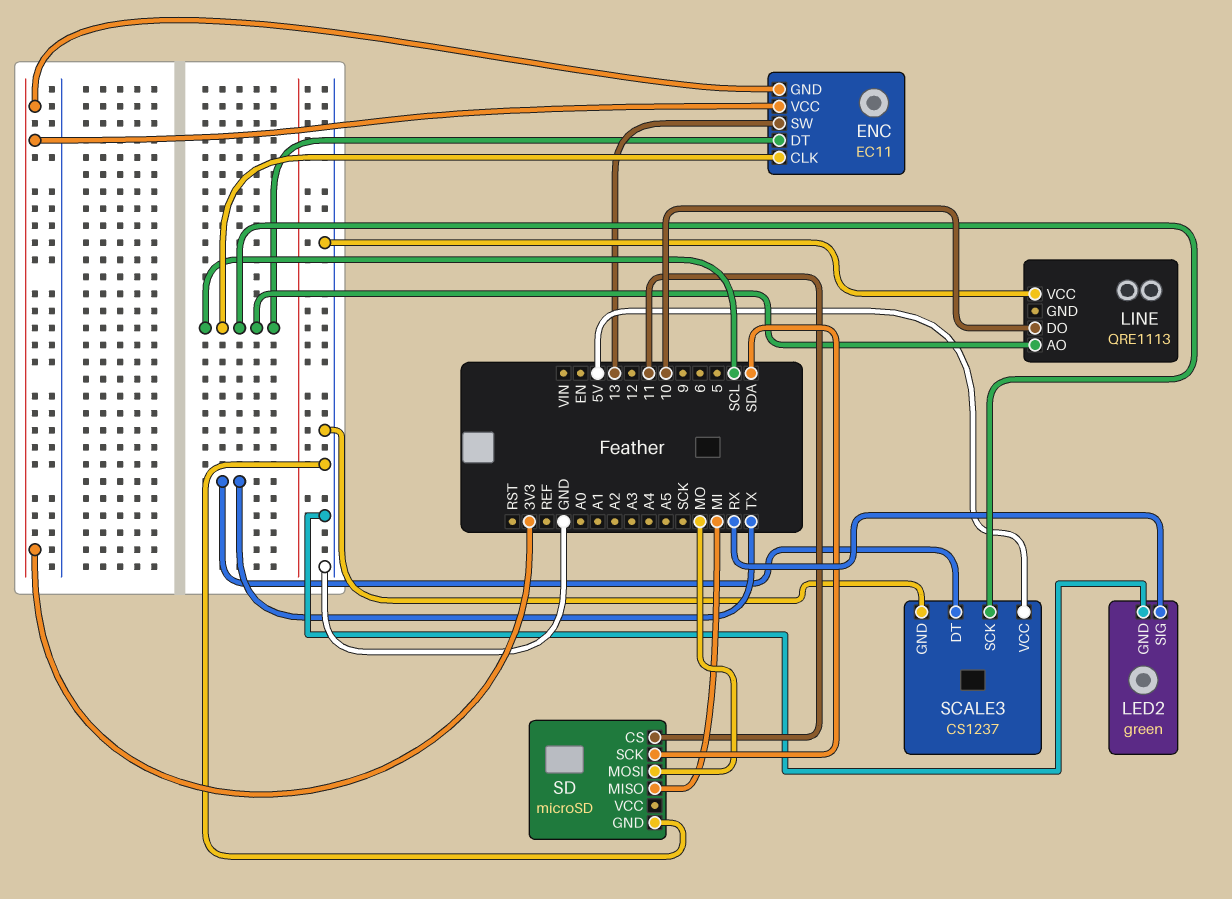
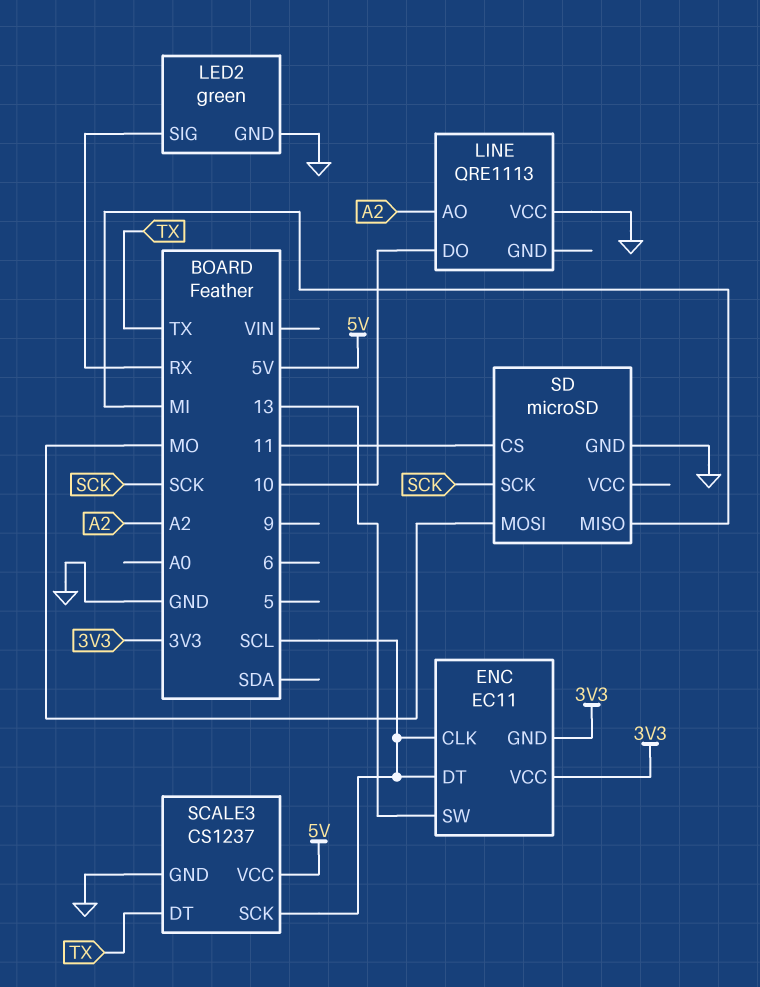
LINE pin AO: SCL -> A2
SD pin SCK: SDA -> SCK

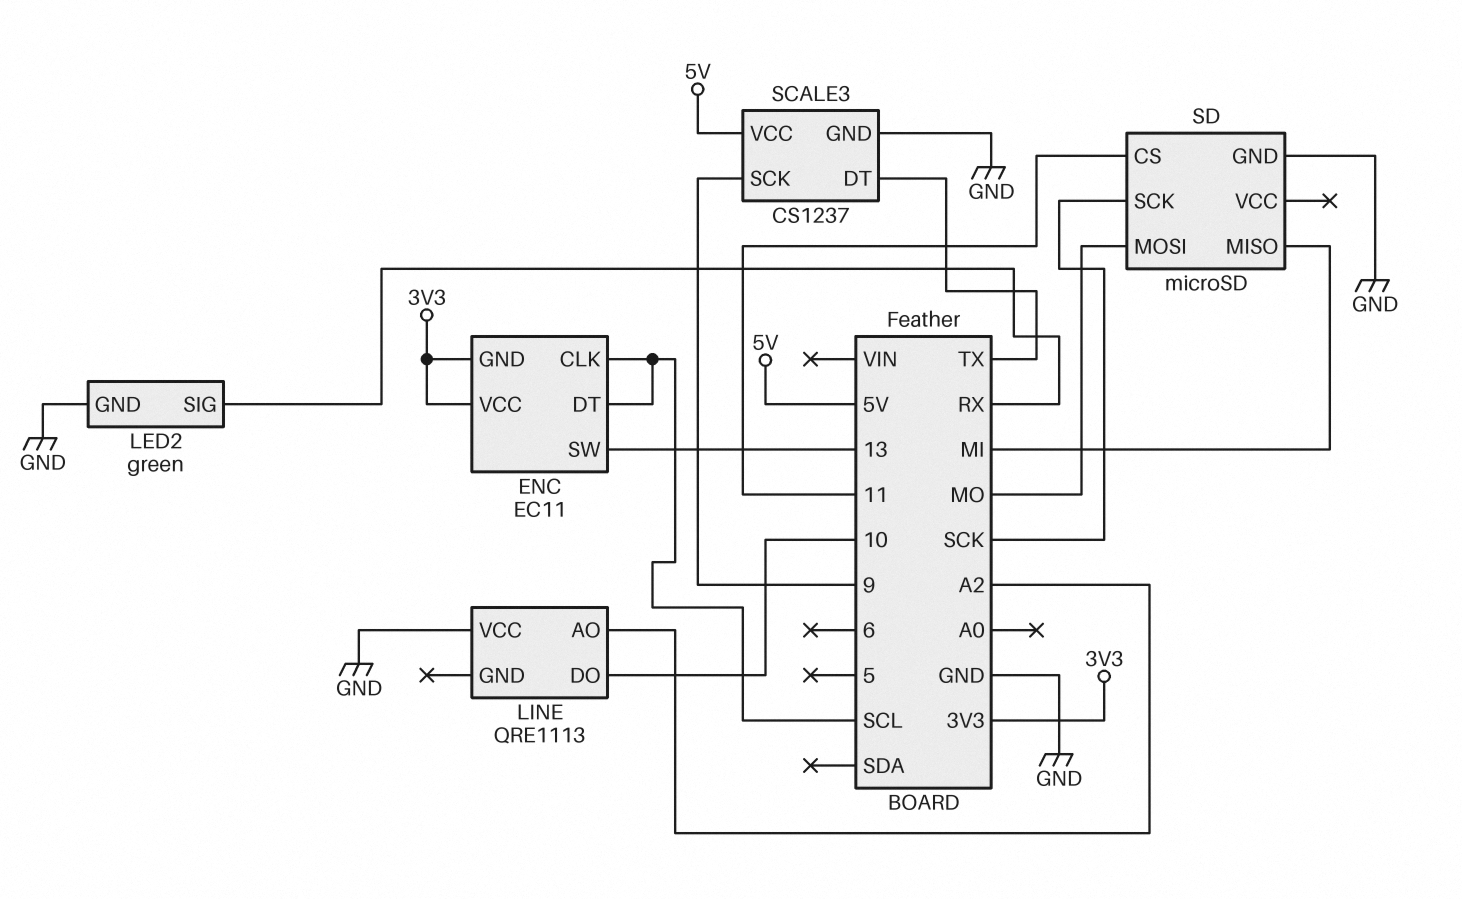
SCALE3 pin SCK: SCL -> 9

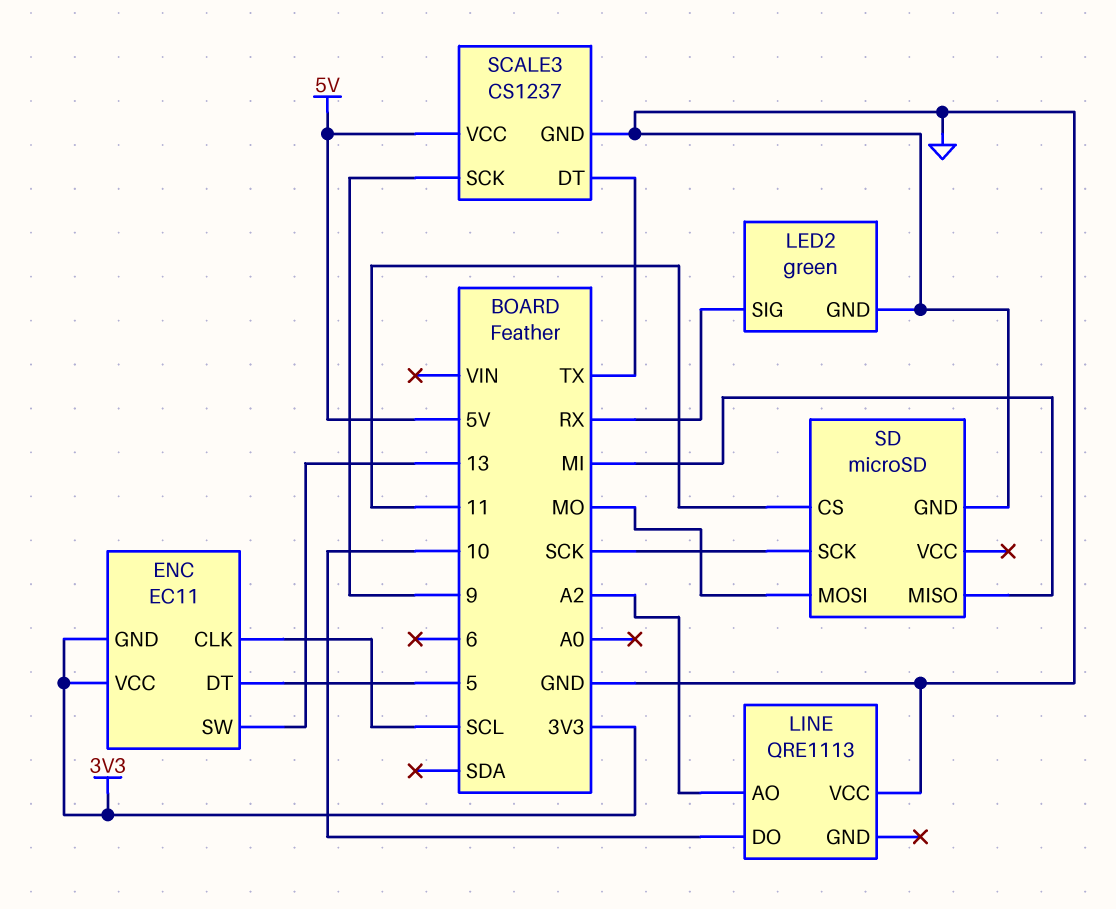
ENC pin DT: SCL -> 5

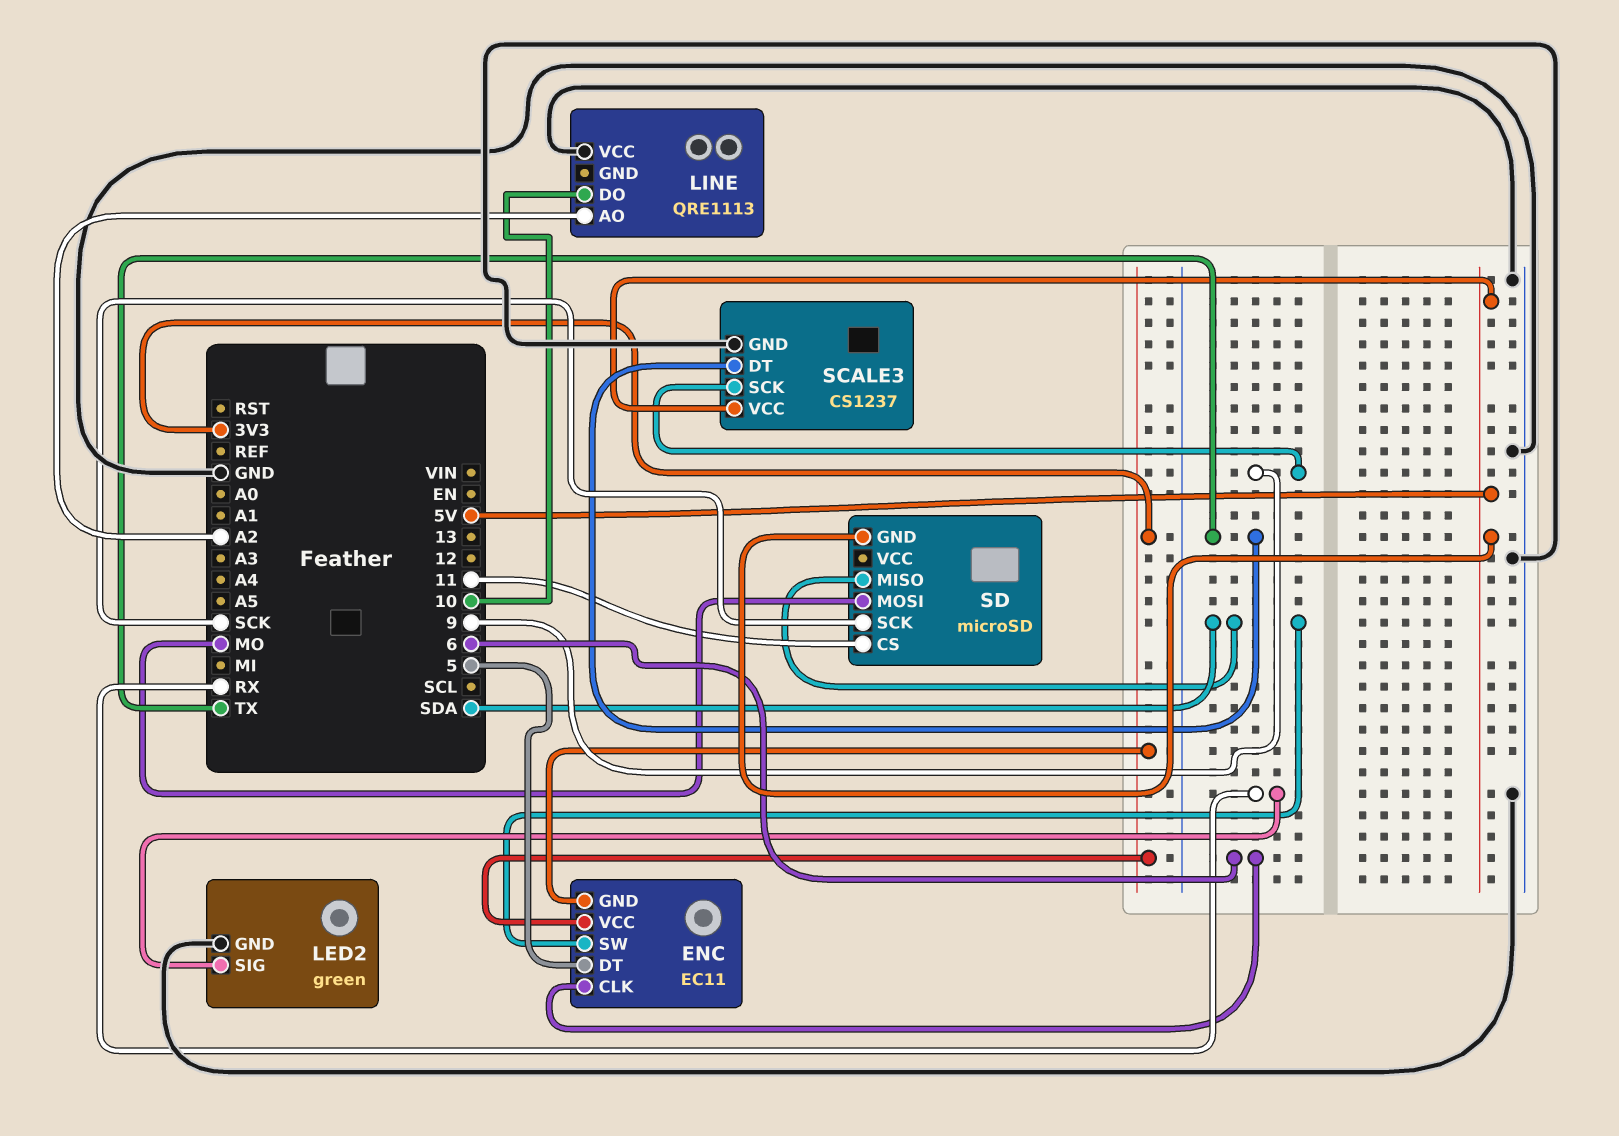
ENC pin CLK: SCL -> 6
ENC pin SW: 13 -> SDA
SD pin GND: GND -> 5V
SD pin MISO: MI -> SDA

